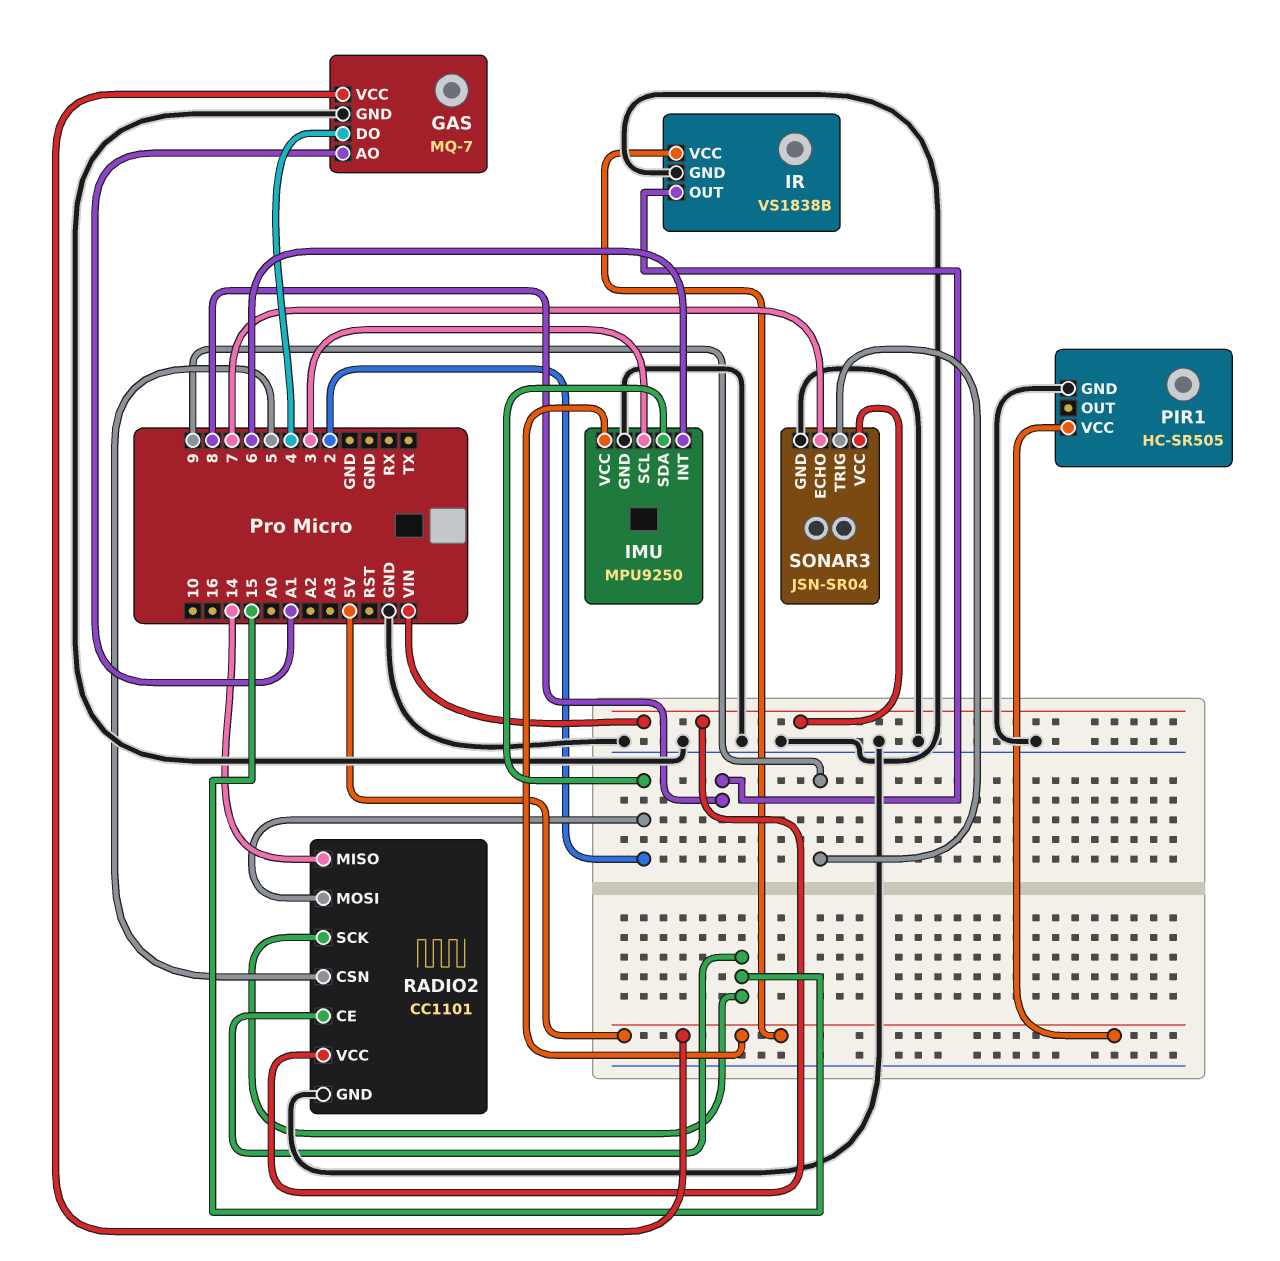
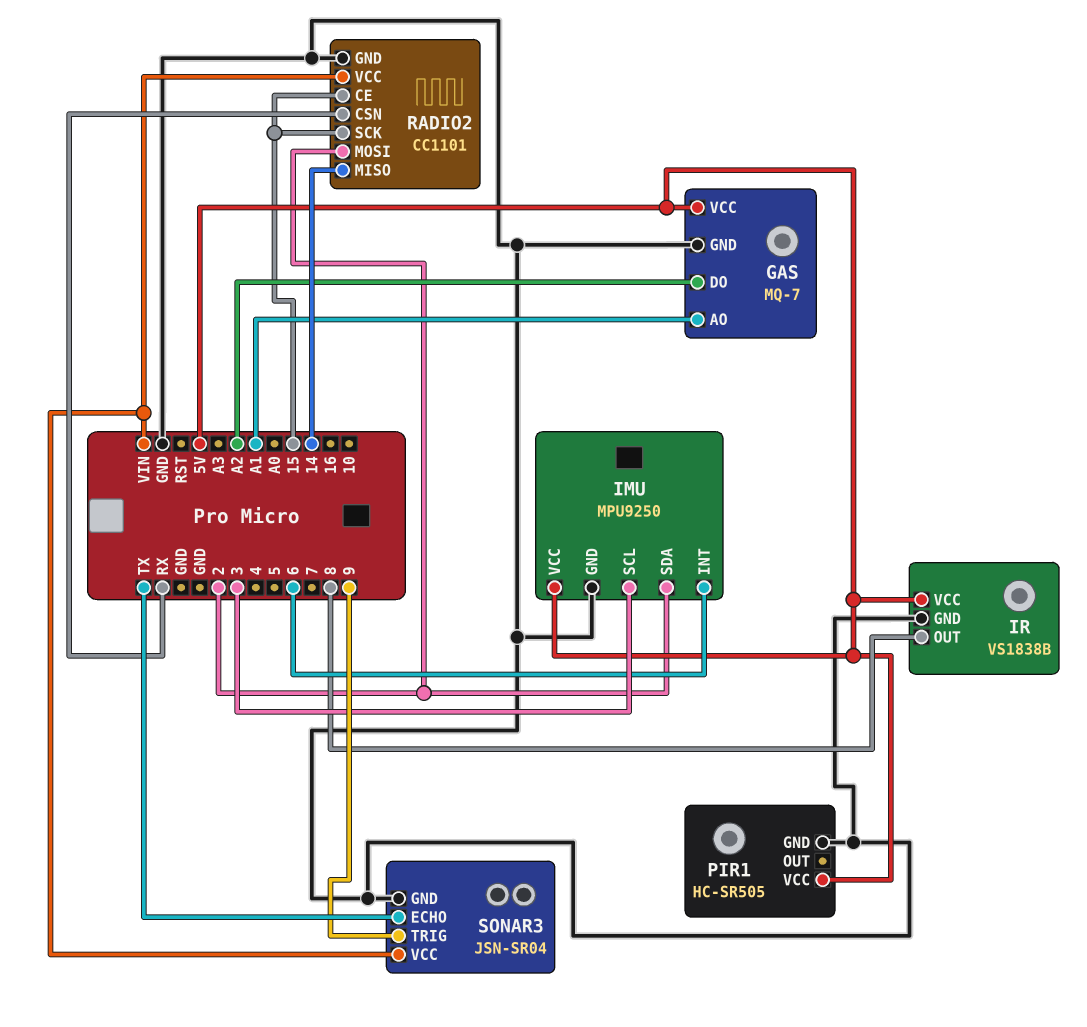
GAS pin DO: 4 -> A2
RADIO2 pin CSN: 5 -> RX
SONAR3 pin ECHO: 7 -> TX

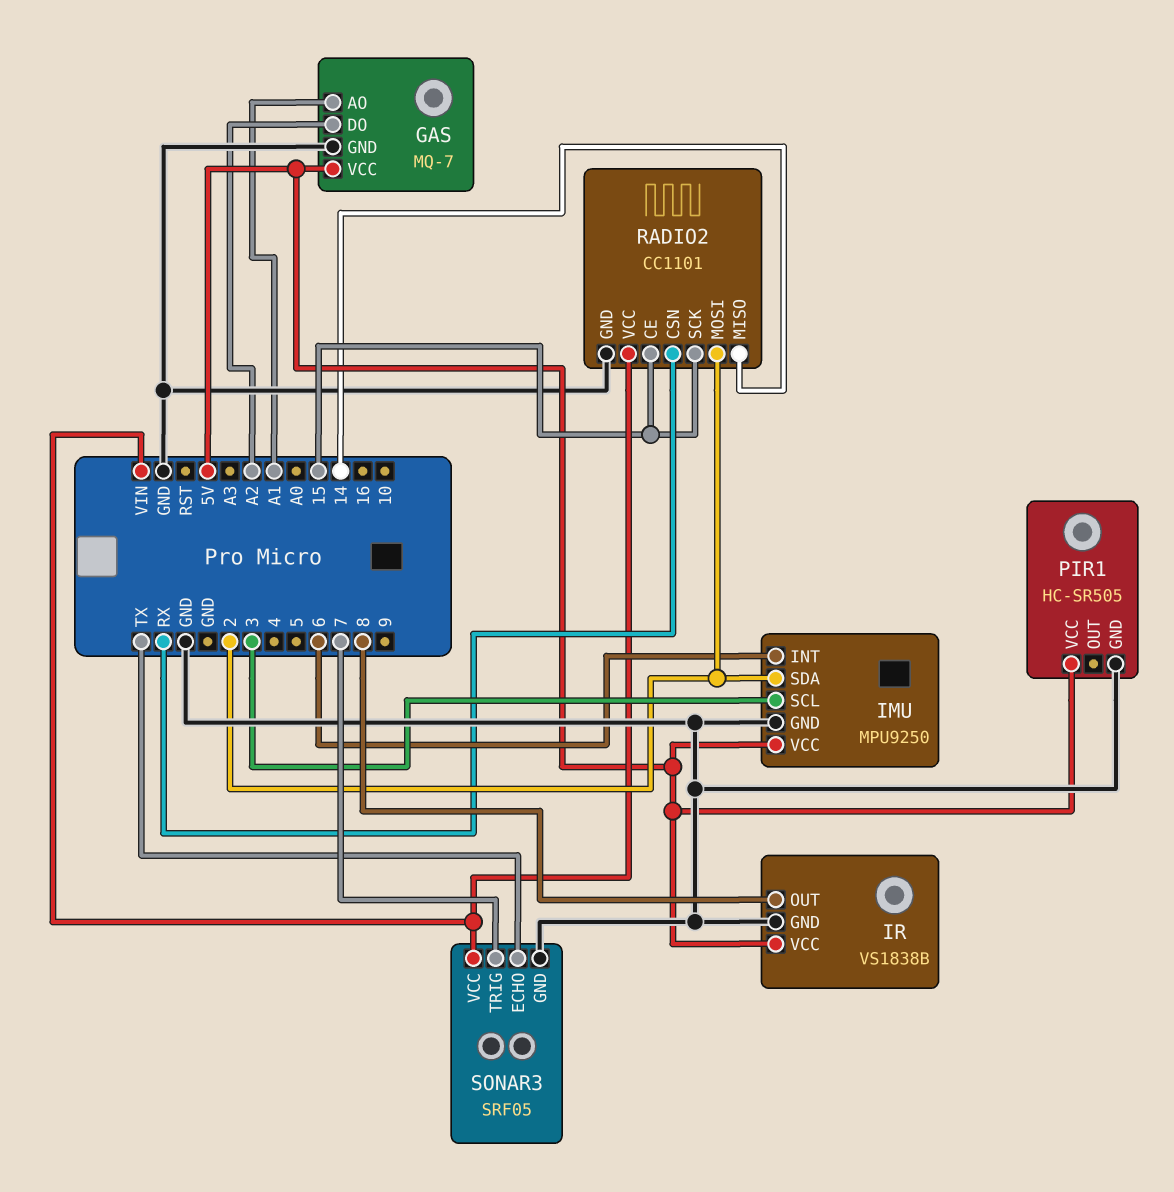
SONAR3: JSN-SR04 -> SRF05
SONAR3 pin TRIG: 9 -> 7

